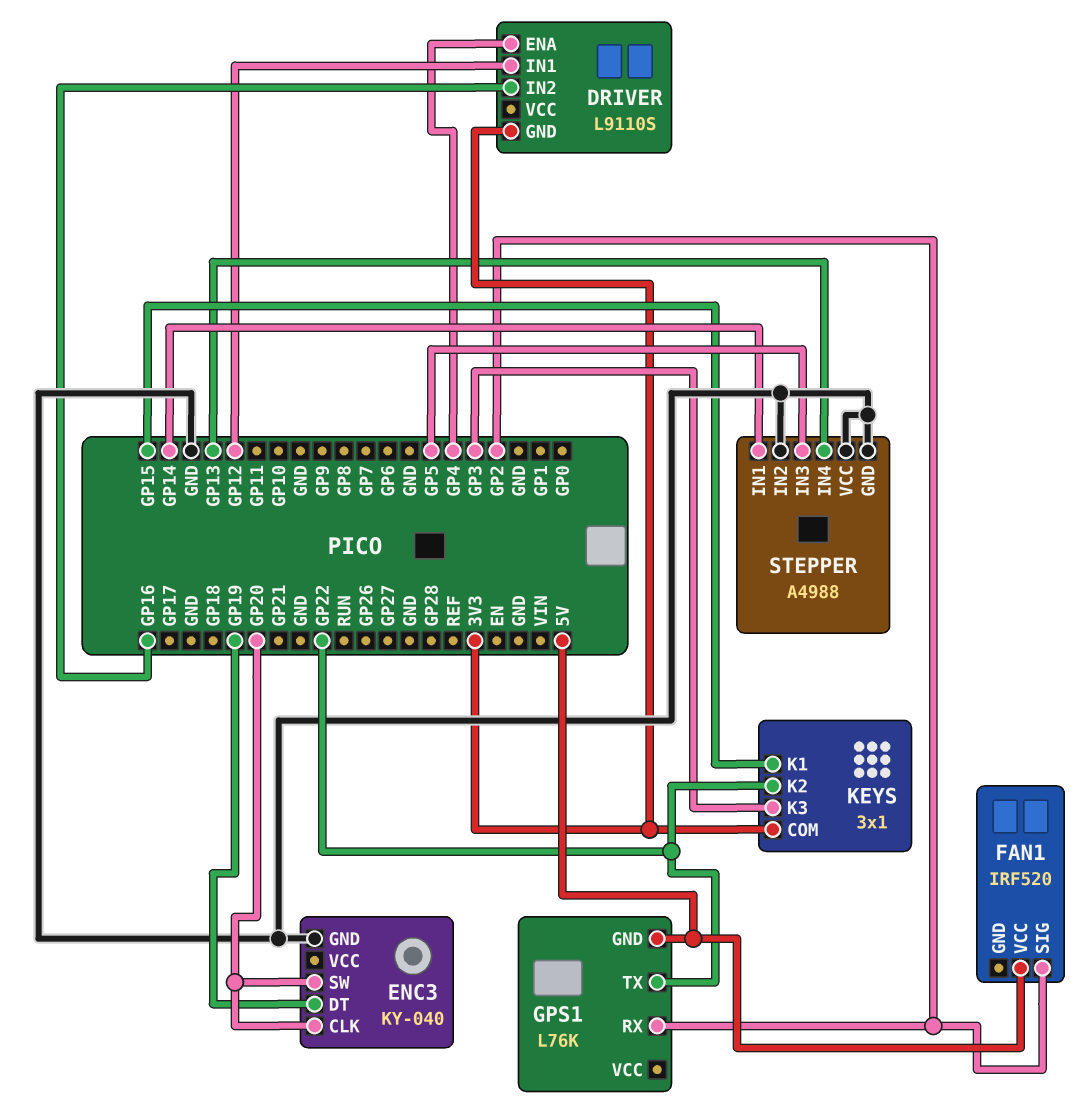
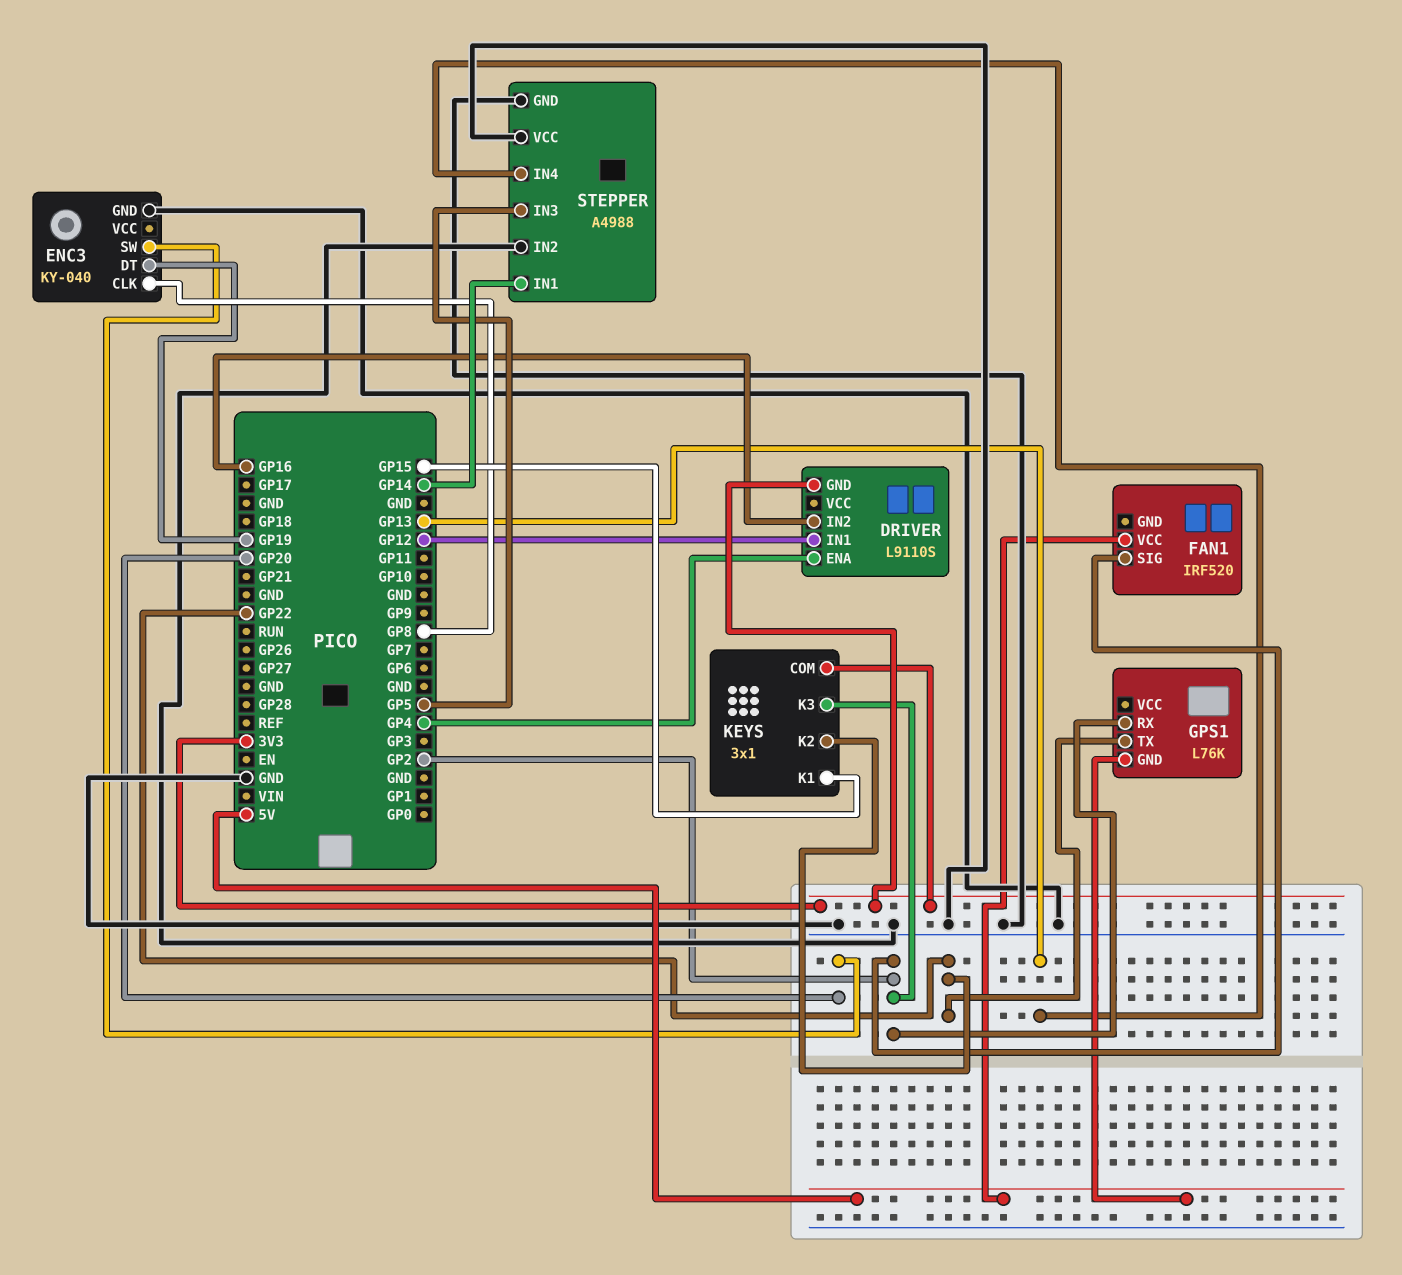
ENC3 pin CLK: GP20 -> GP8
KEYS pin K3: GP3 -> GP2

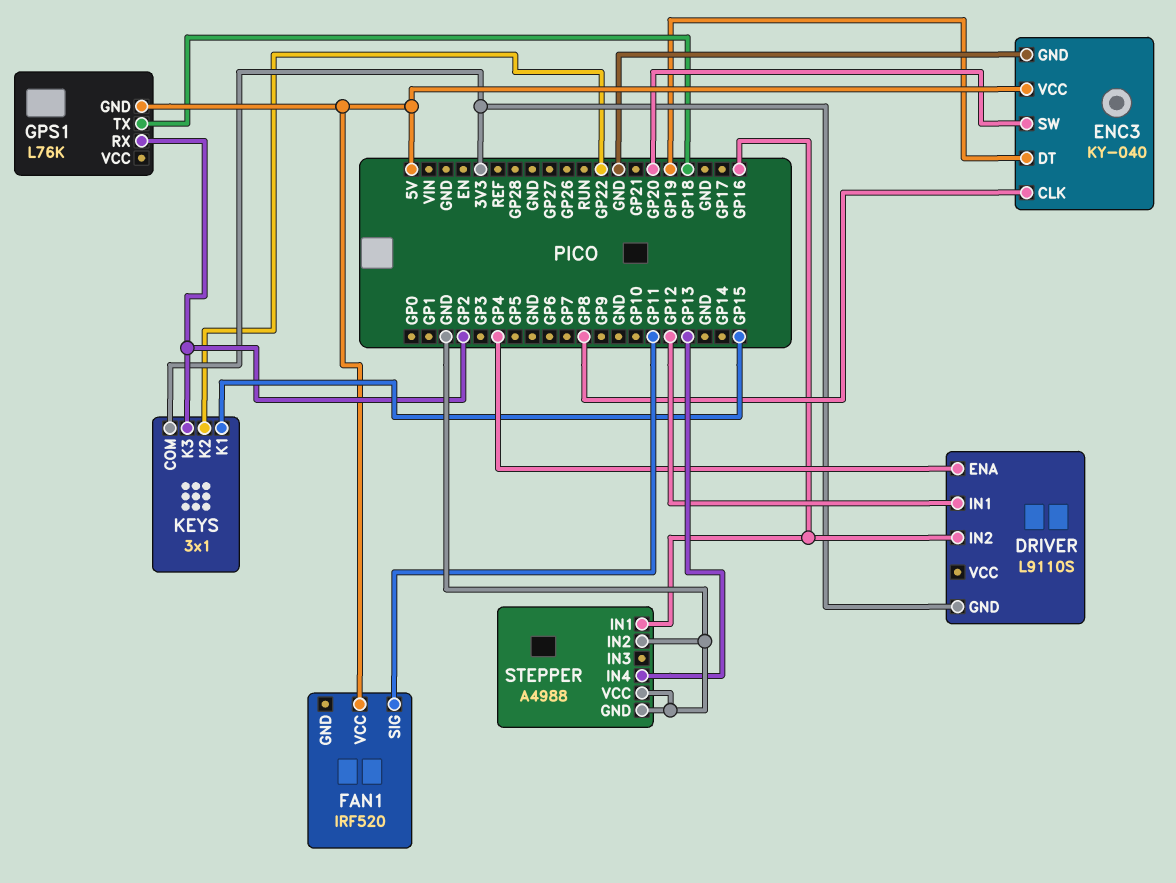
ENC3 pin VCC: none -> 5V
FAN1 pin SIG: GP2 -> GP11
GPS1 pin TX: GP22 -> GP18
STEPPER pin IN1: GP14 -> GP16
STEPPER pin IN3: GP5 -> none

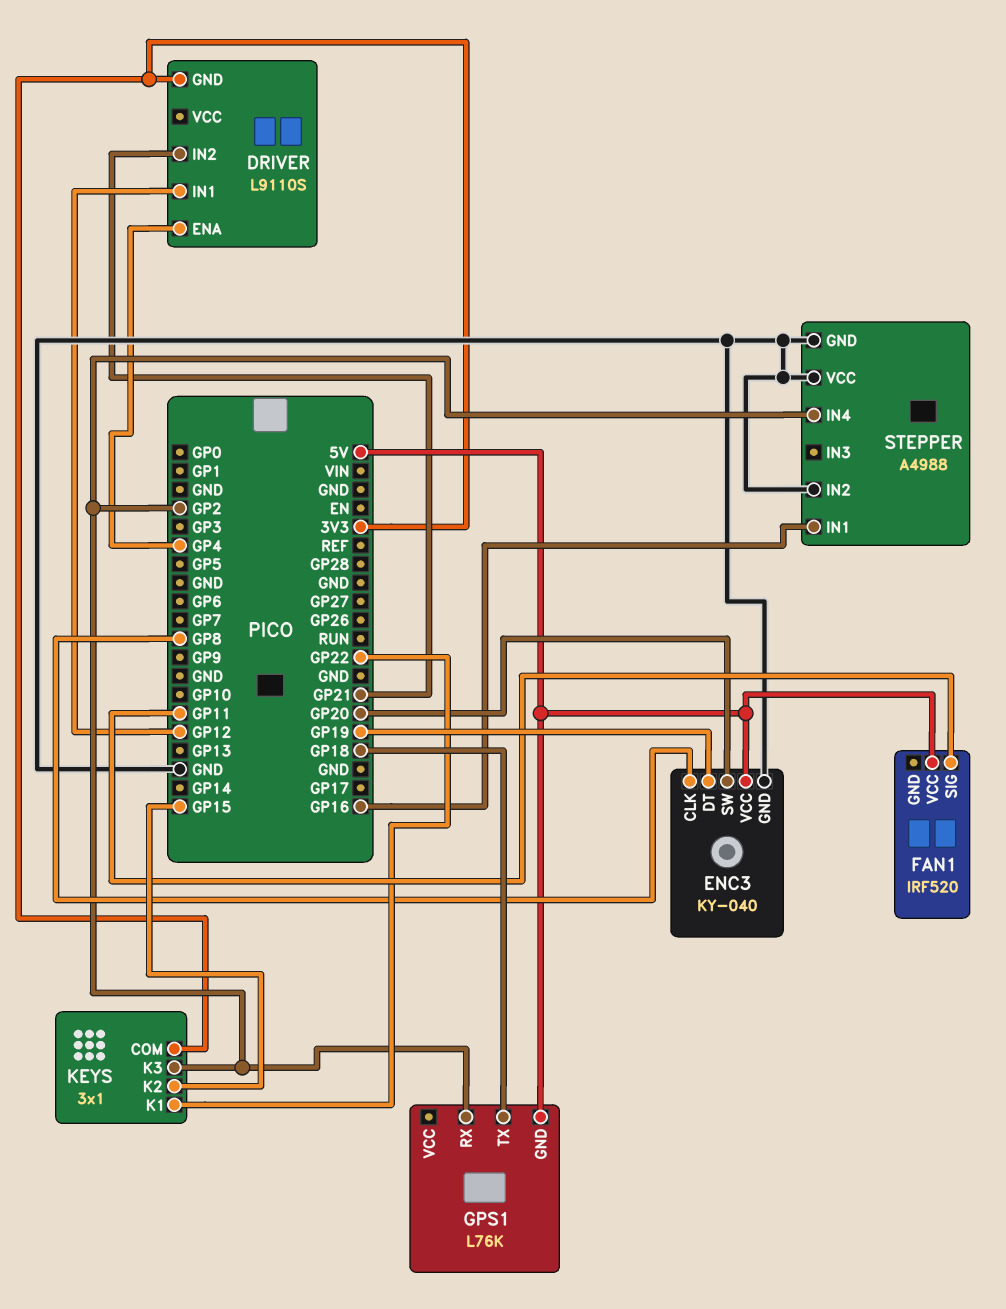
DRIVER pin IN2: GP16 -> GP21
KEYS pin K1: GP15 -> GP22
KEYS pin K2: GP22 -> GP15
STEPPER pin IN4: GP13 -> GP2

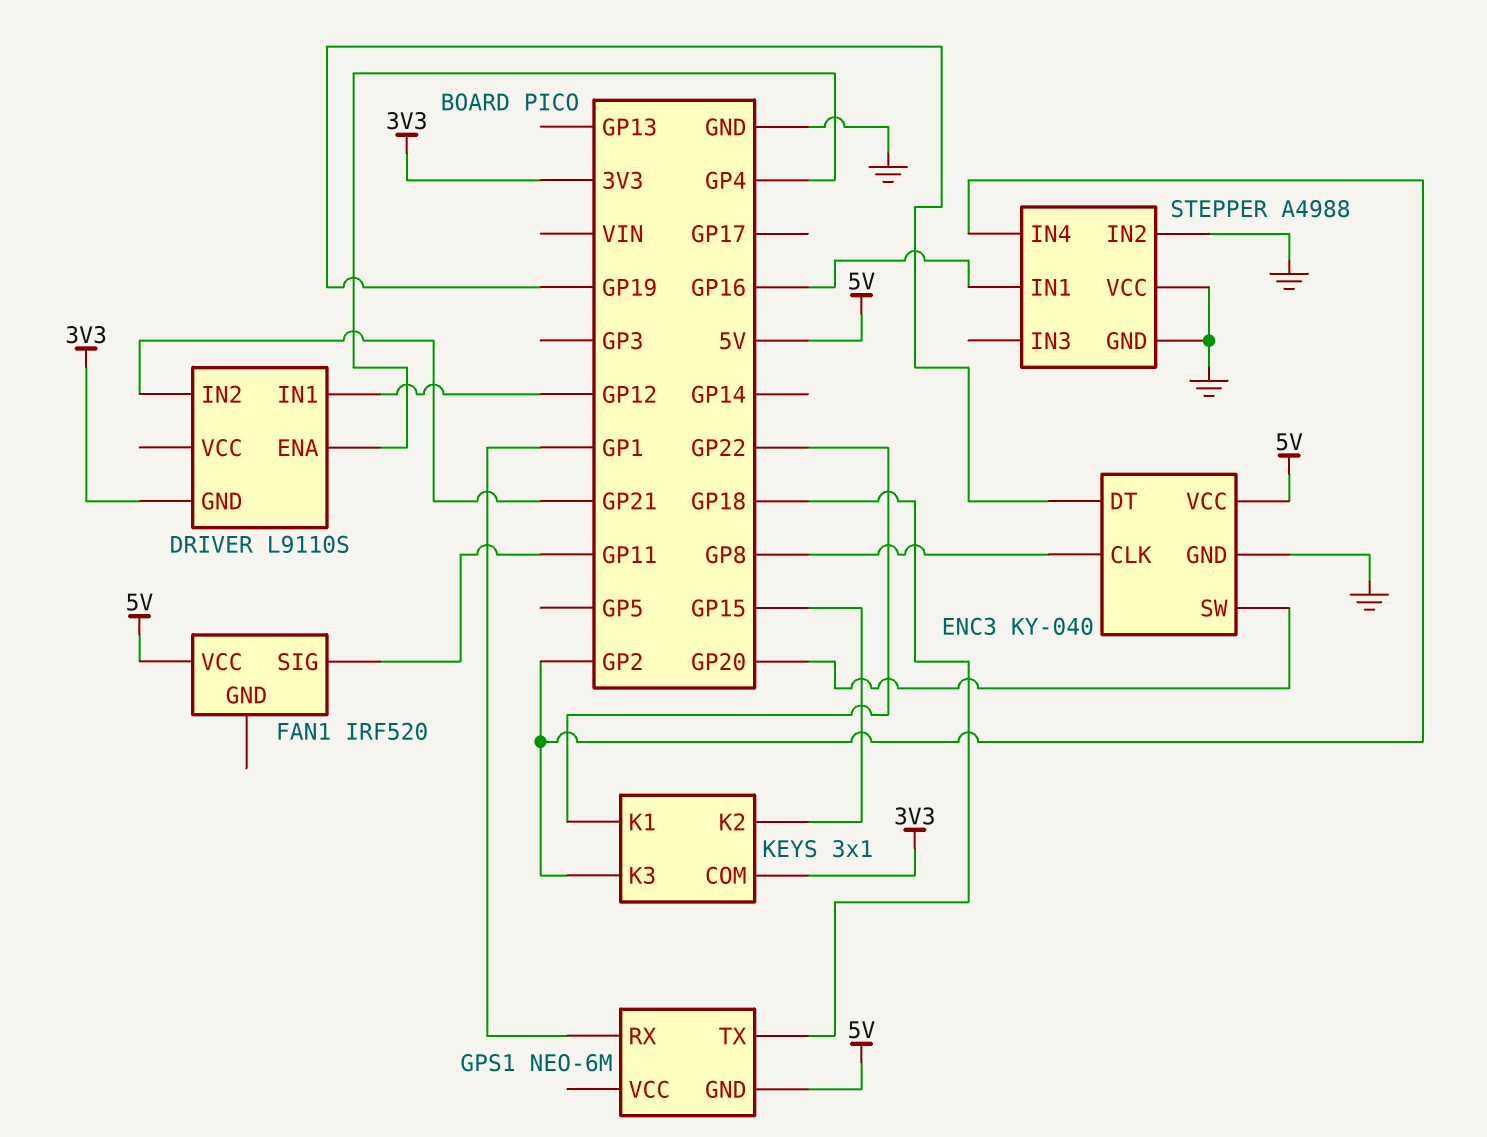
GPS1: L76K -> NEO-6M
GPS1 pin RX: GP2 -> GP1

